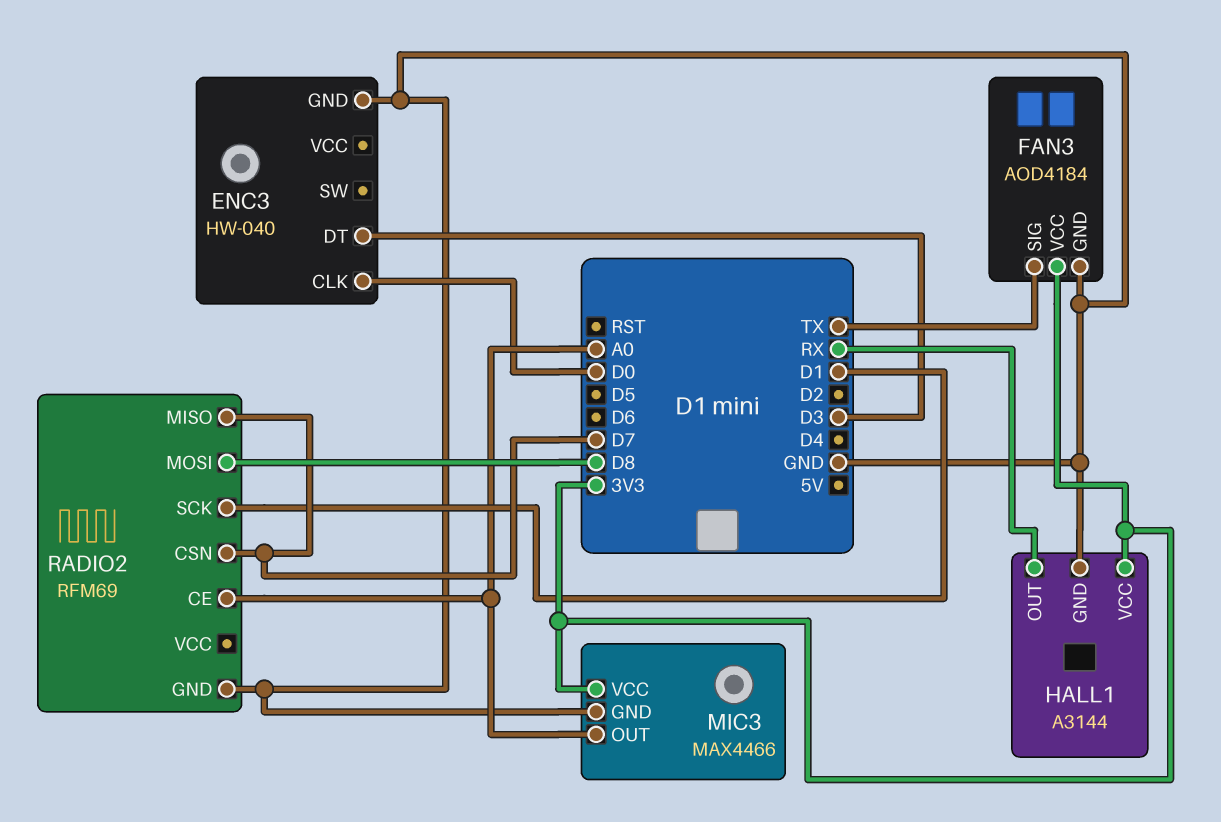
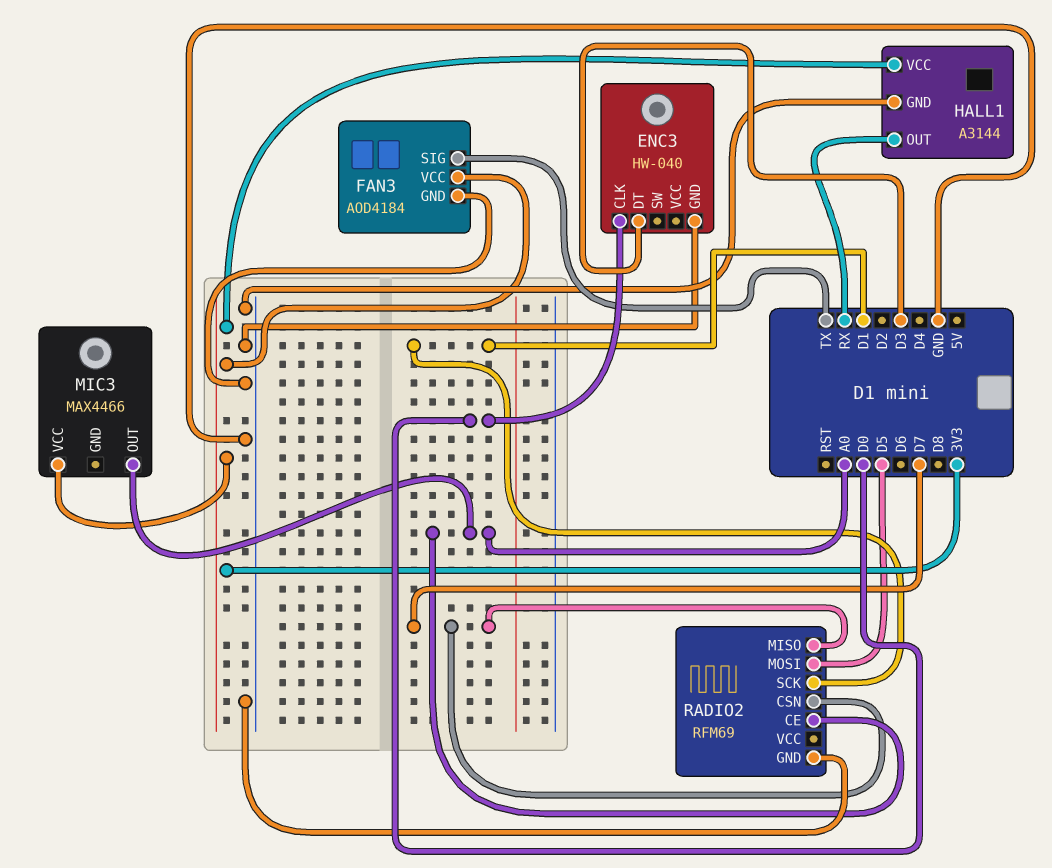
MIC3 pin GND: GND -> none
RADIO2 pin MOSI: D8 -> D5

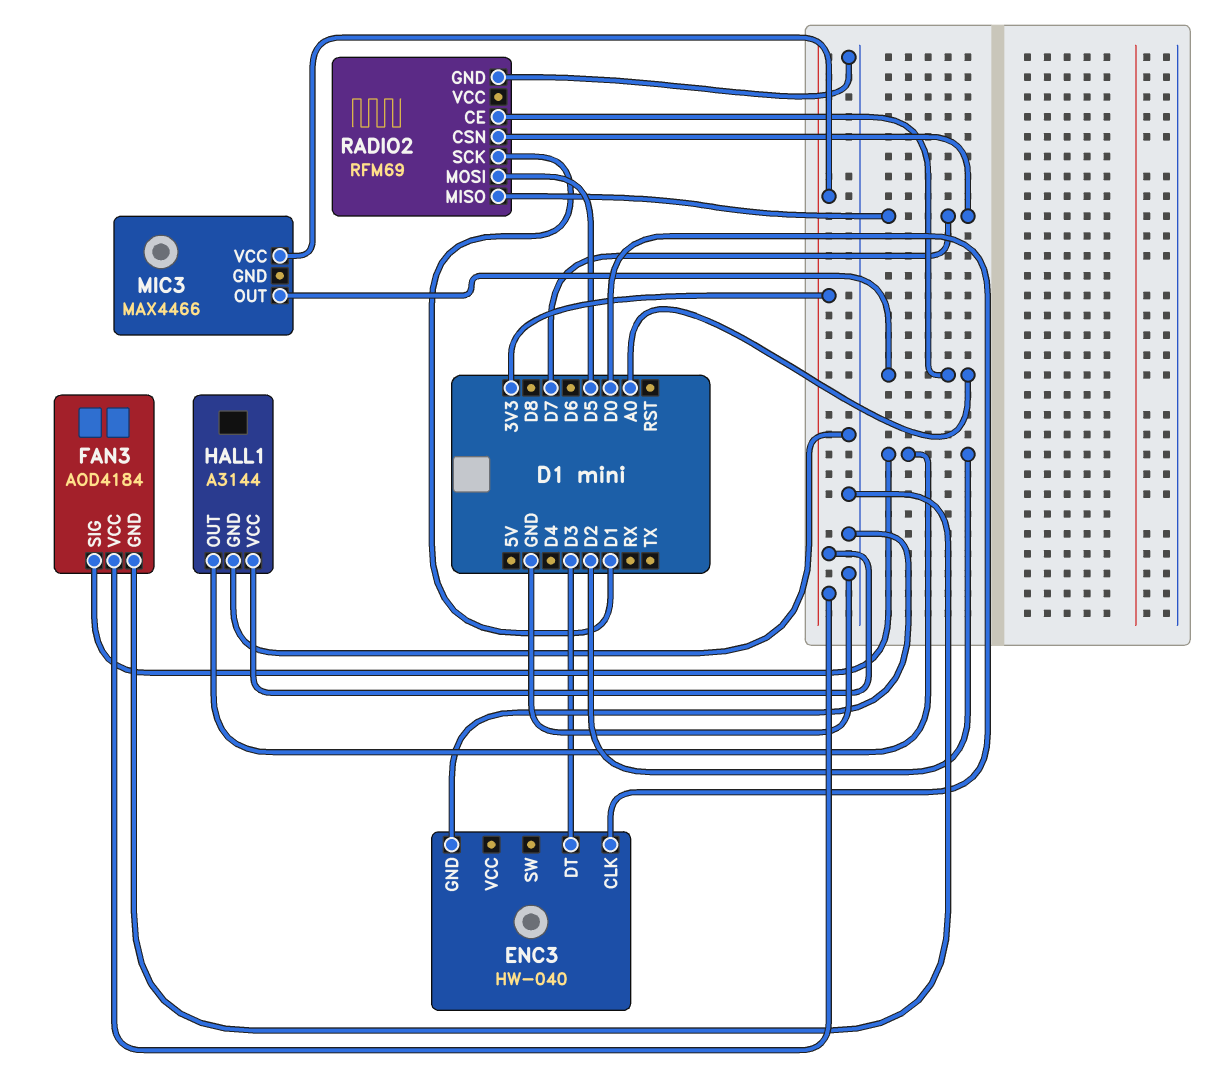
FAN3 pin SIG: TX -> D2
HALL1 pin OUT: RX -> D2

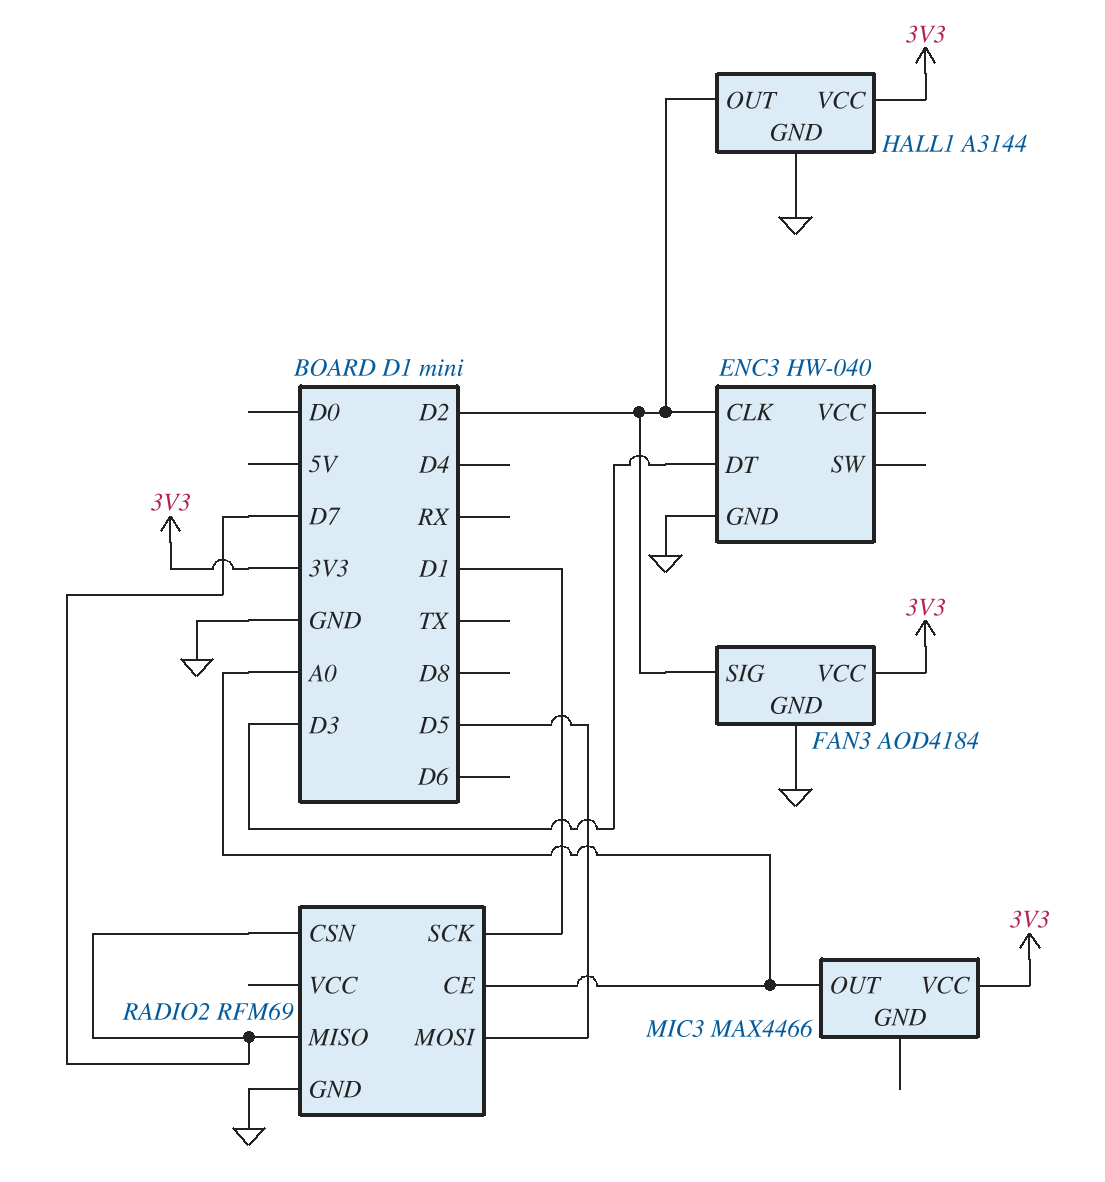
ENC3 pin CLK: D0 -> D2

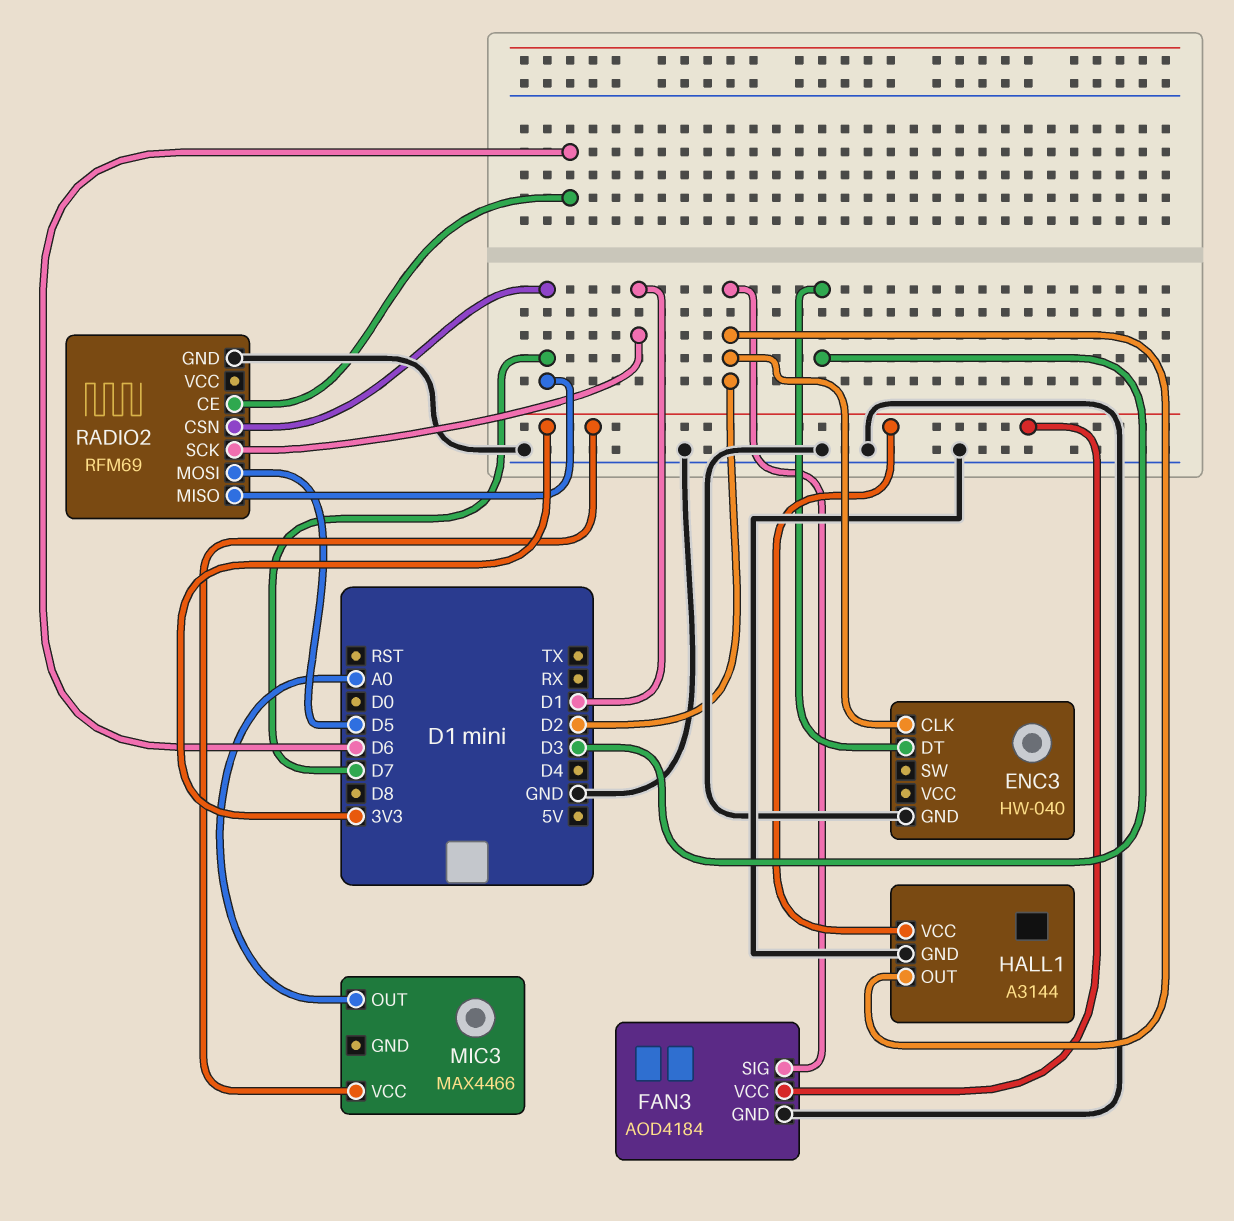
RADIO2 pin CE: A0 -> D6

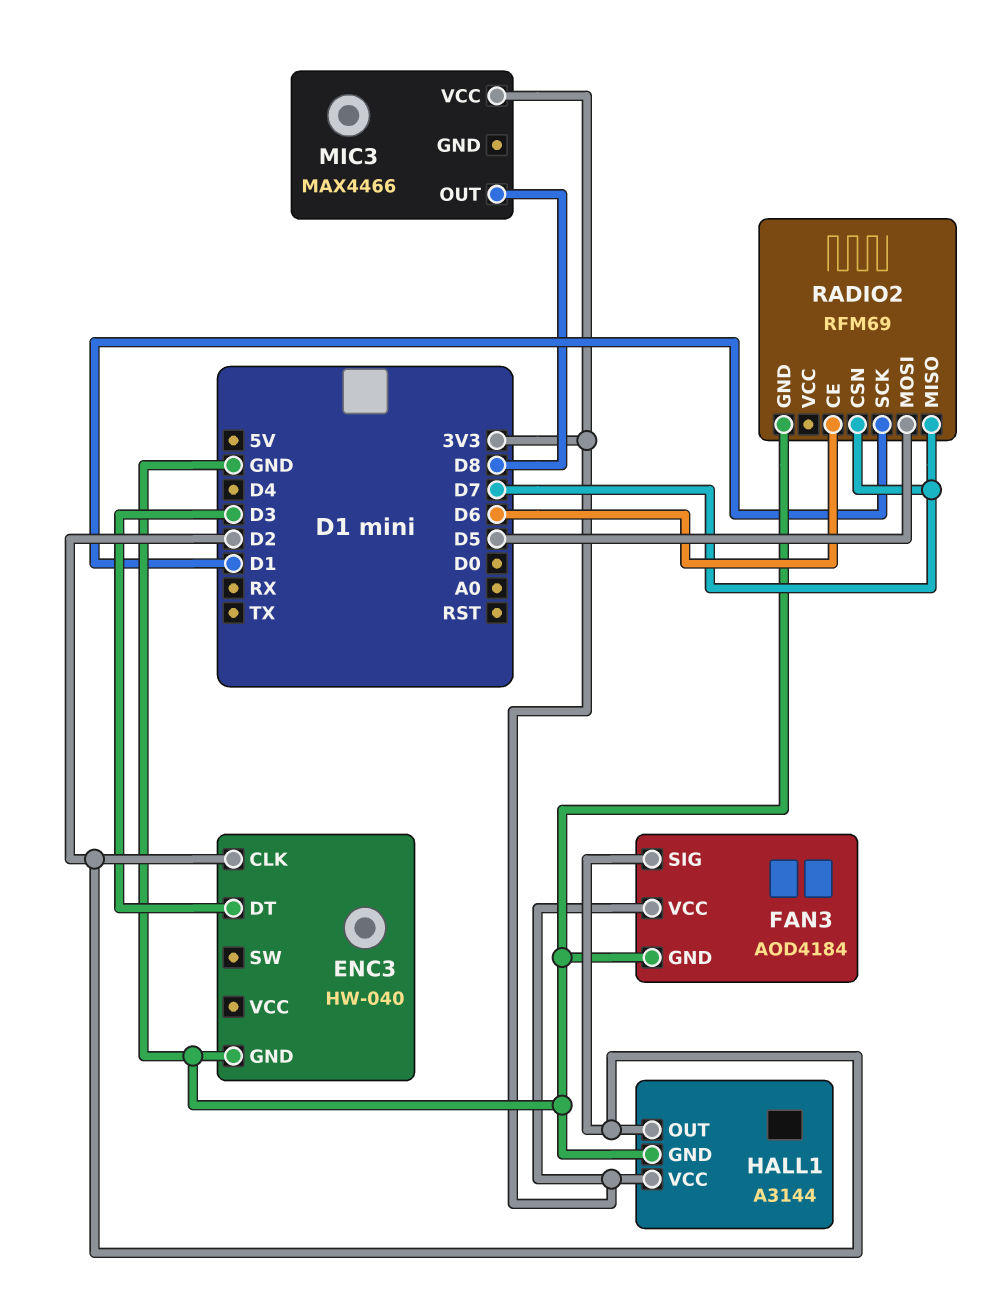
MIC3 pin OUT: A0 -> D8

